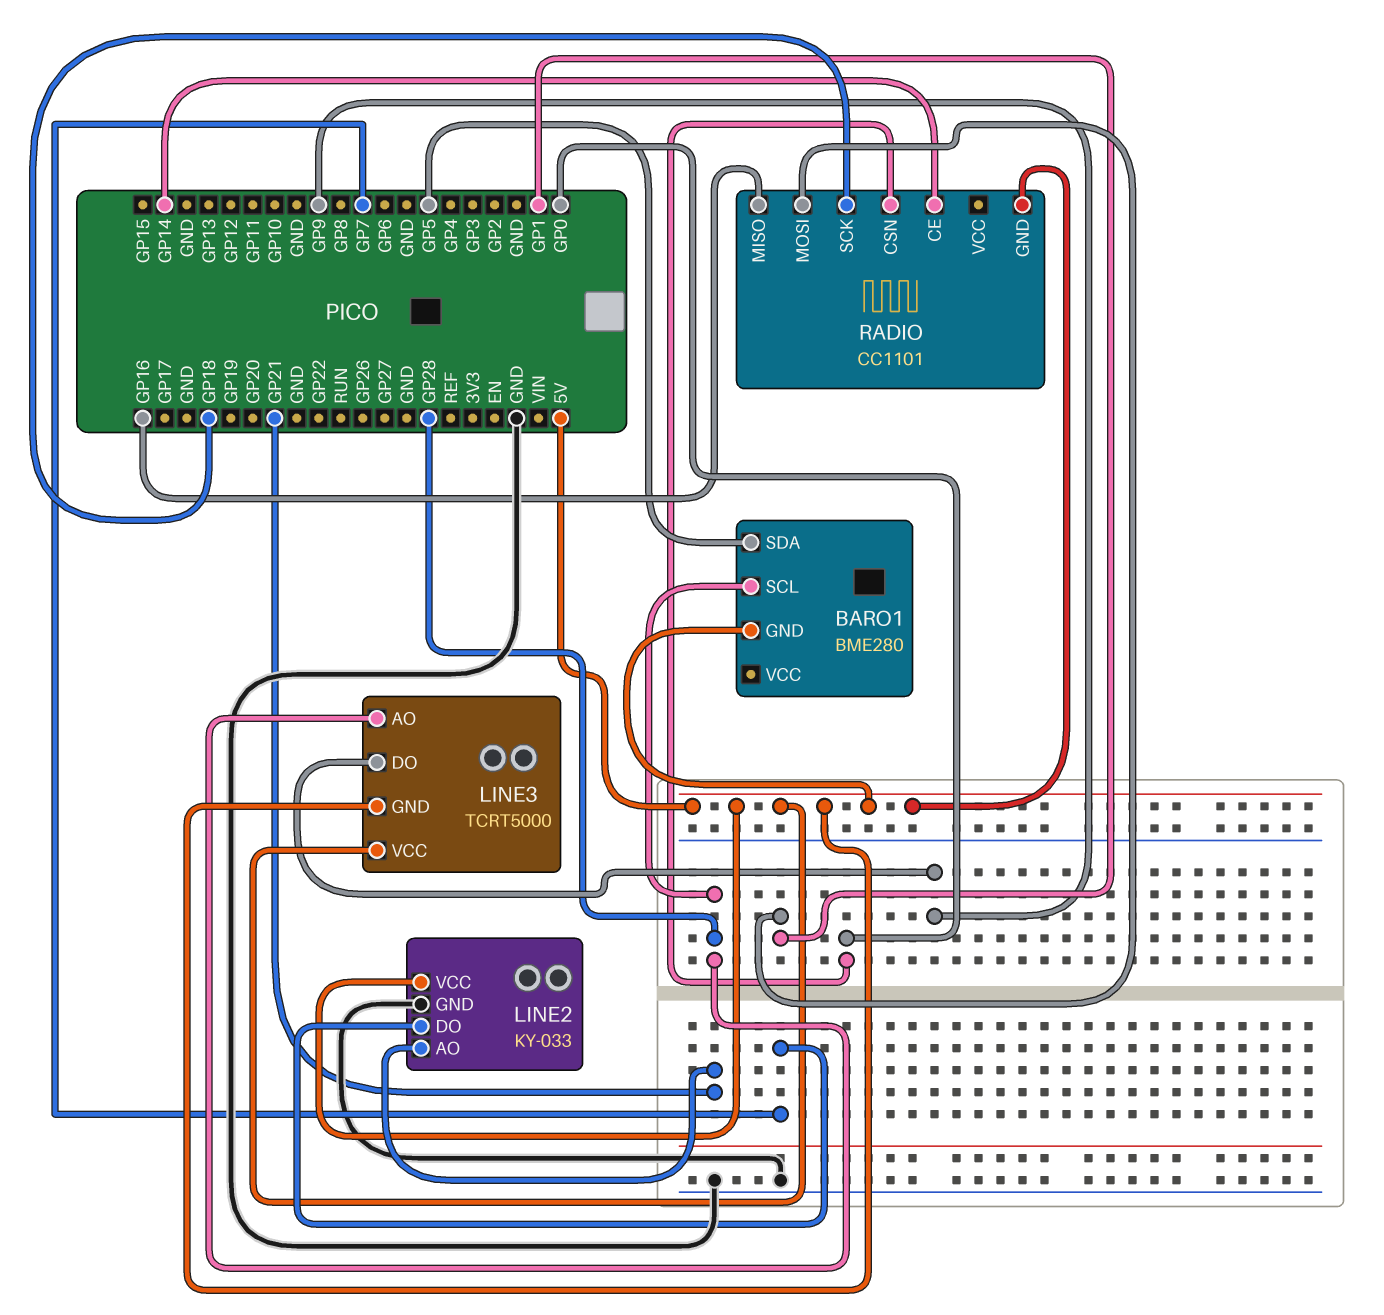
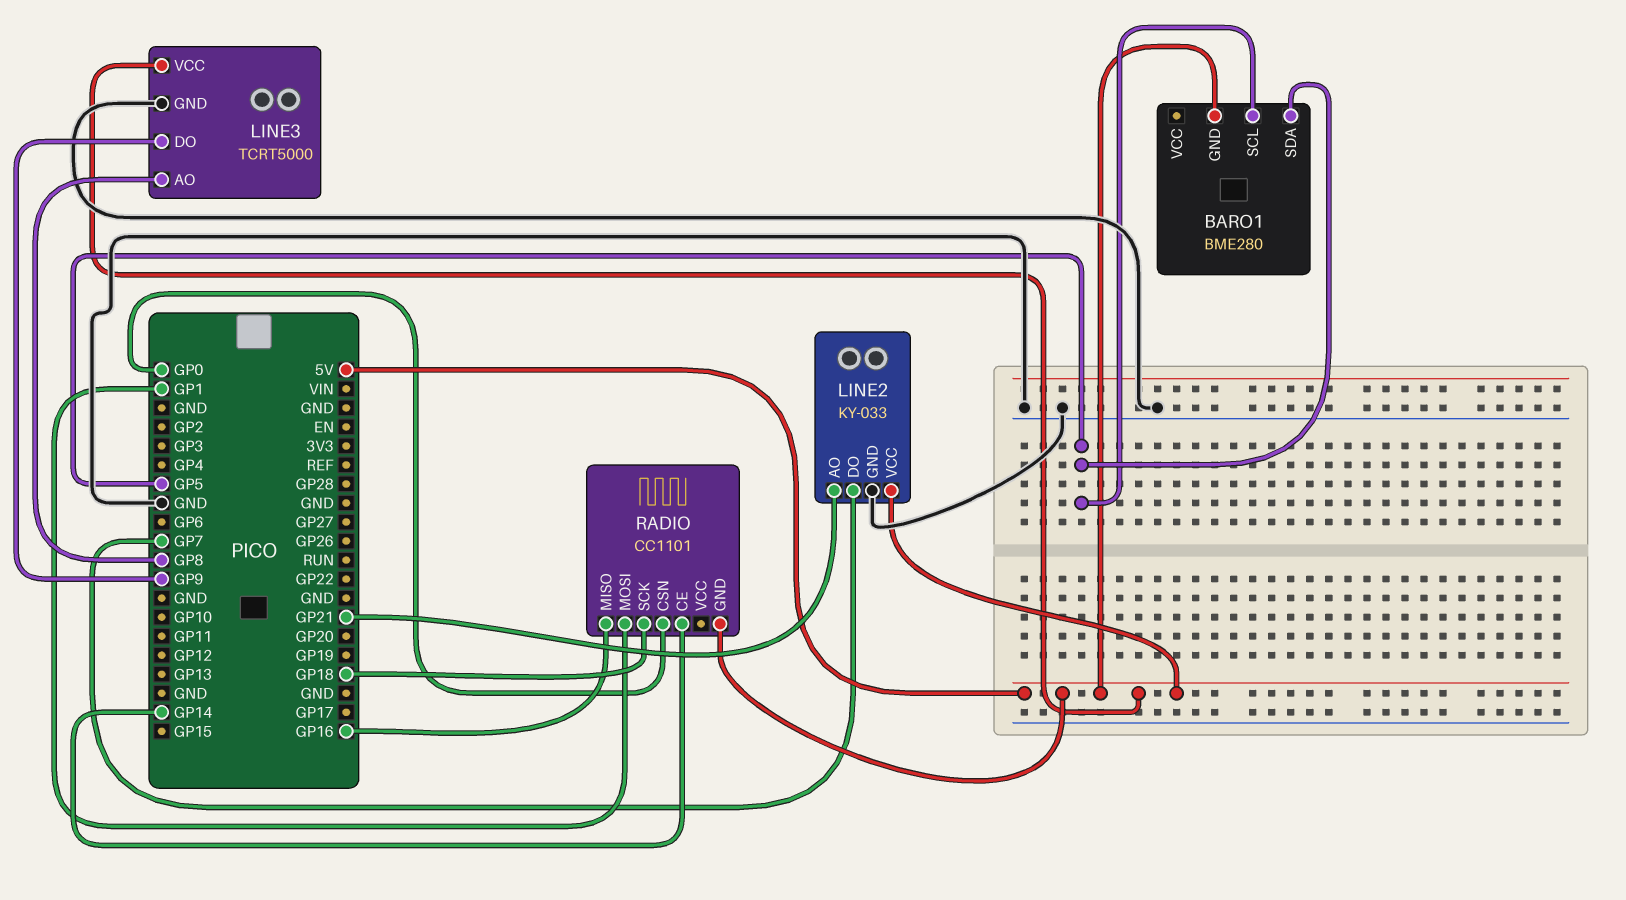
BARO1 pin SCL: GP28 -> GP5
LINE3 pin AO: GP28 -> GP8
LINE3 pin GND: 5V -> GND

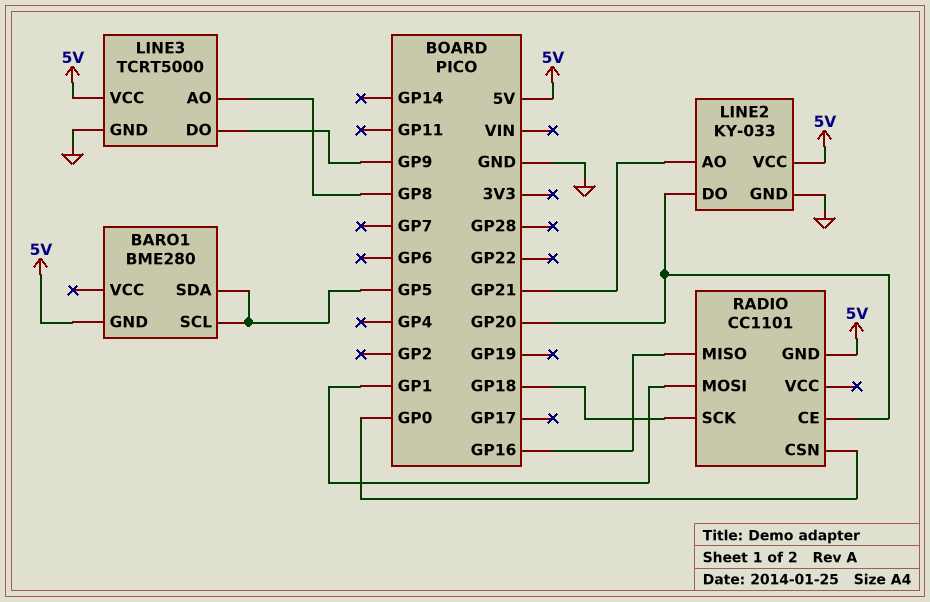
LINE2 pin DO: GP7 -> GP20
RADIO pin CE: GP14 -> GP20

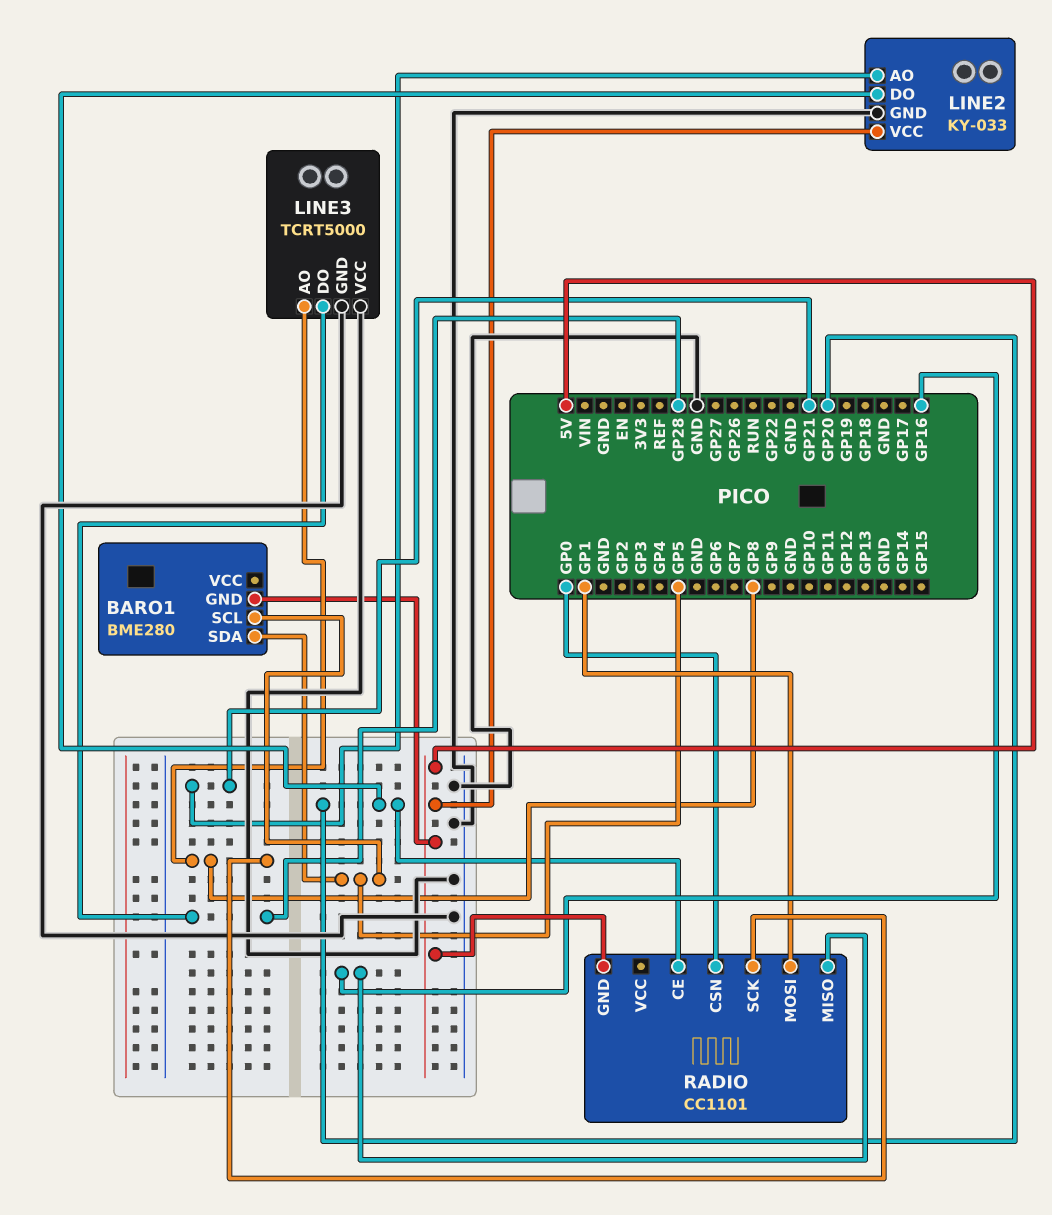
LINE3 pin DO: GP9 -> GP28
LINE3 pin VCC: 5V -> GND
RADIO pin SCK: GP18 -> GP8

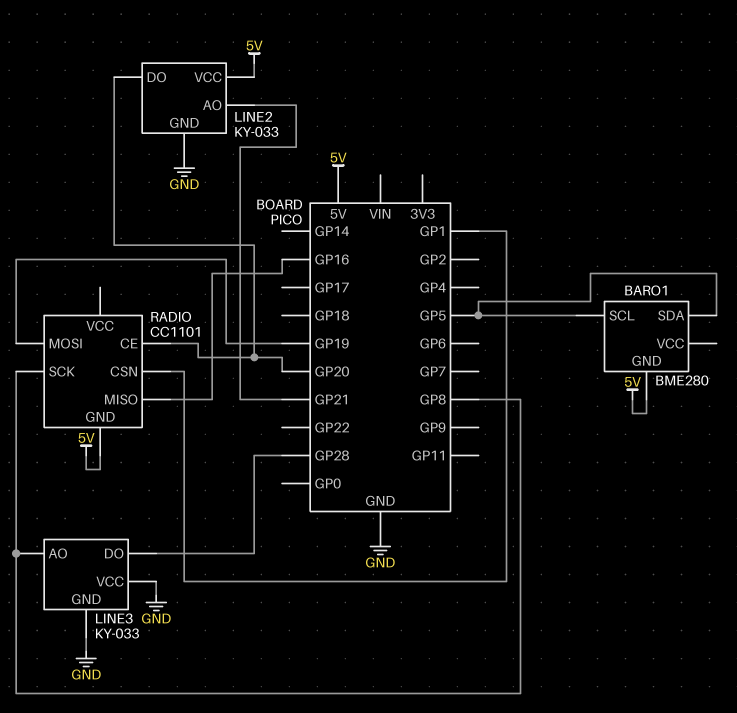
LINE3: TCRT5000 -> KY-033
RADIO pin CSN: GP0 -> GP1
RADIO pin MOSI: GP1 -> GP19

